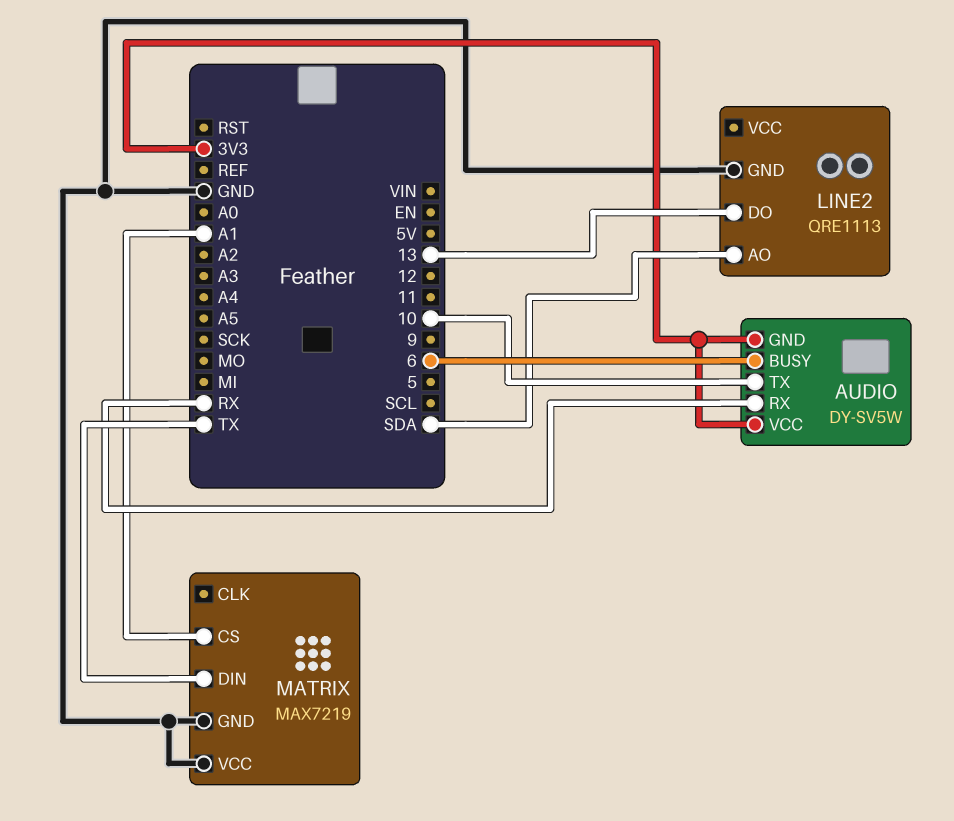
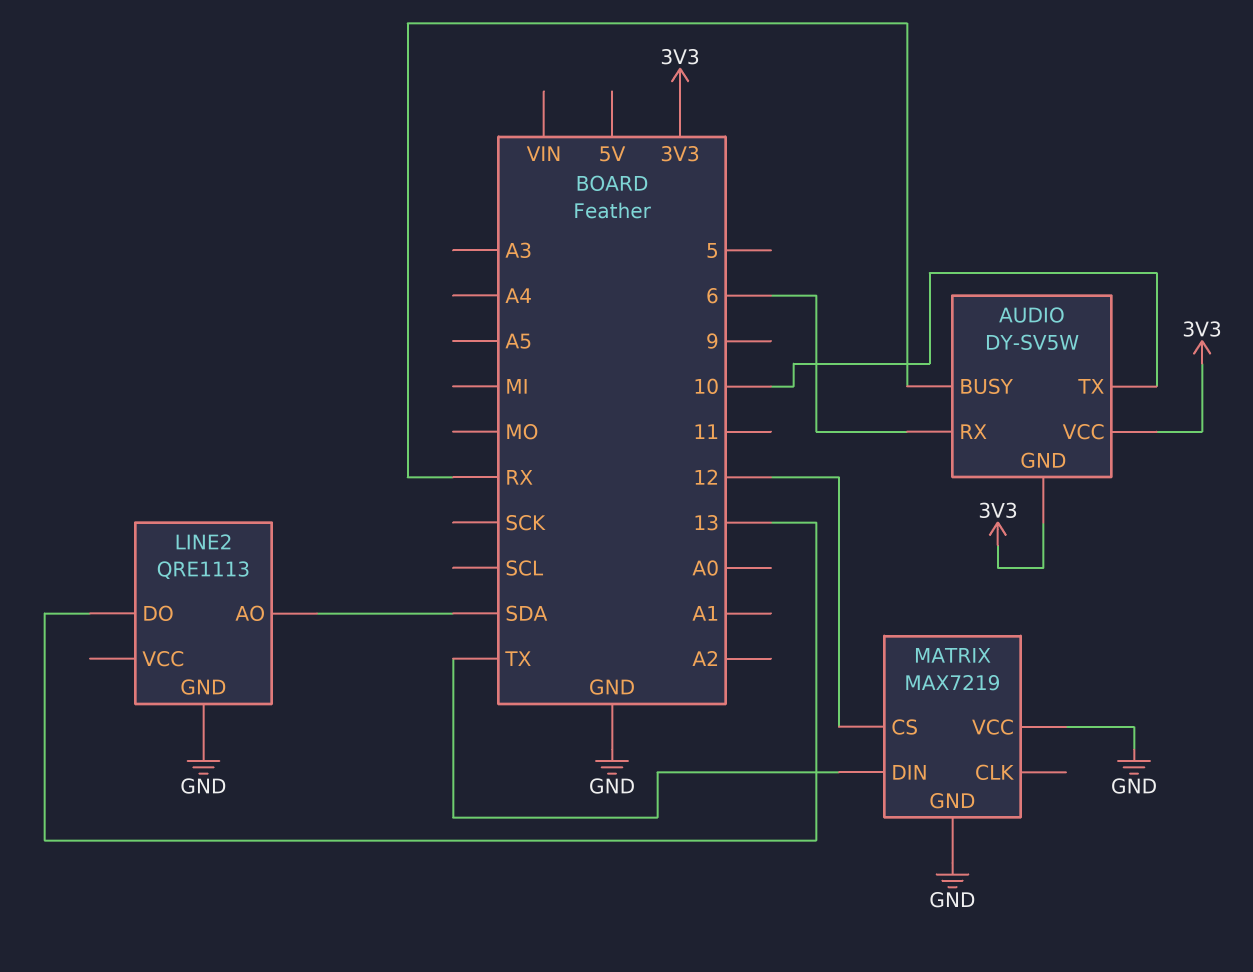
AUDIO pin BUSY: 6 -> RX
AUDIO pin RX: RX -> 6
MATRIX pin CS: A1 -> 12

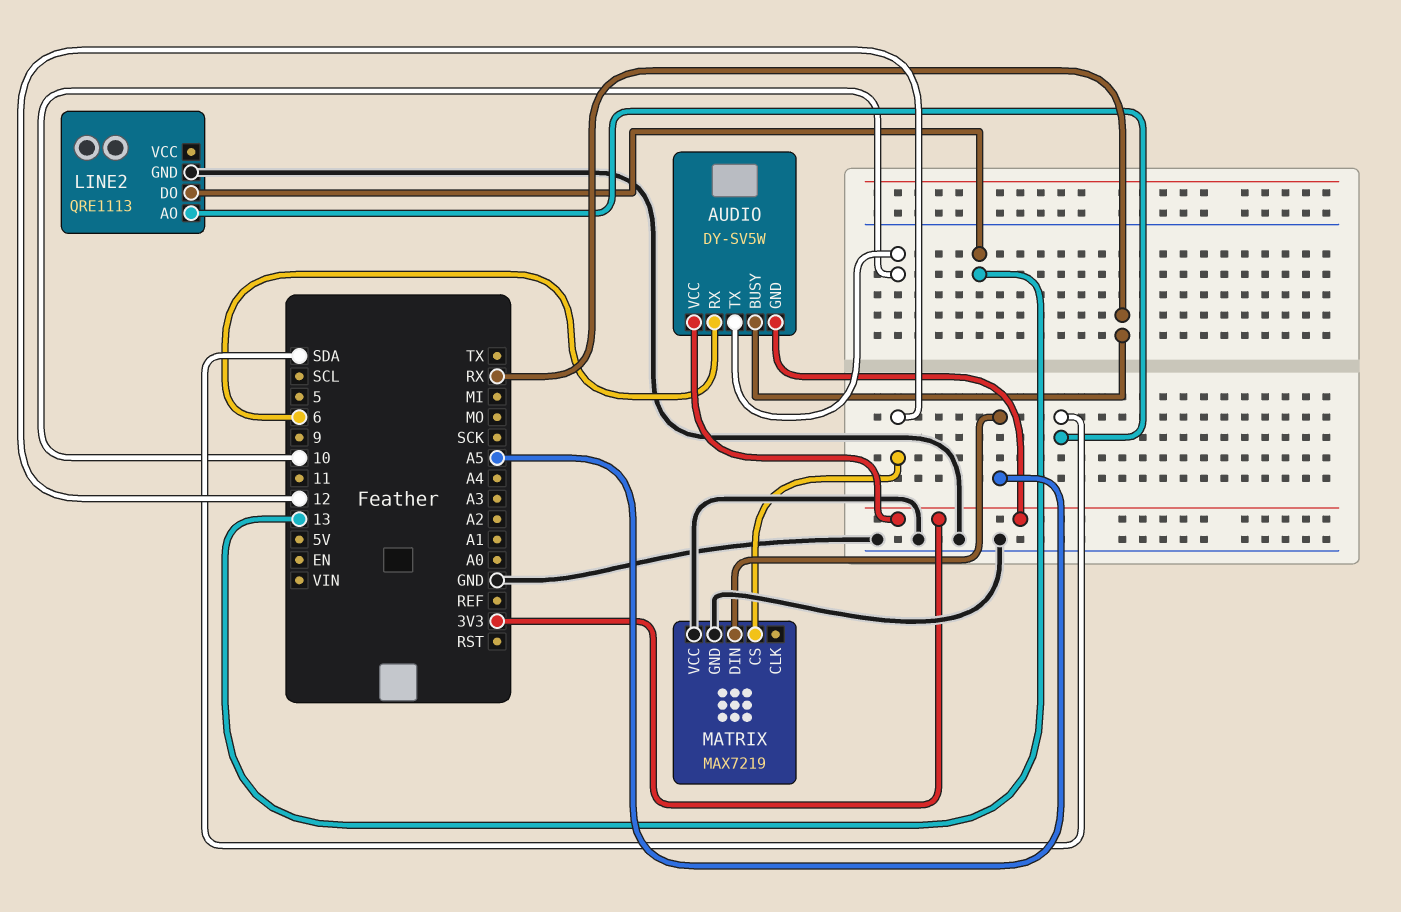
MATRIX pin DIN: TX -> A5

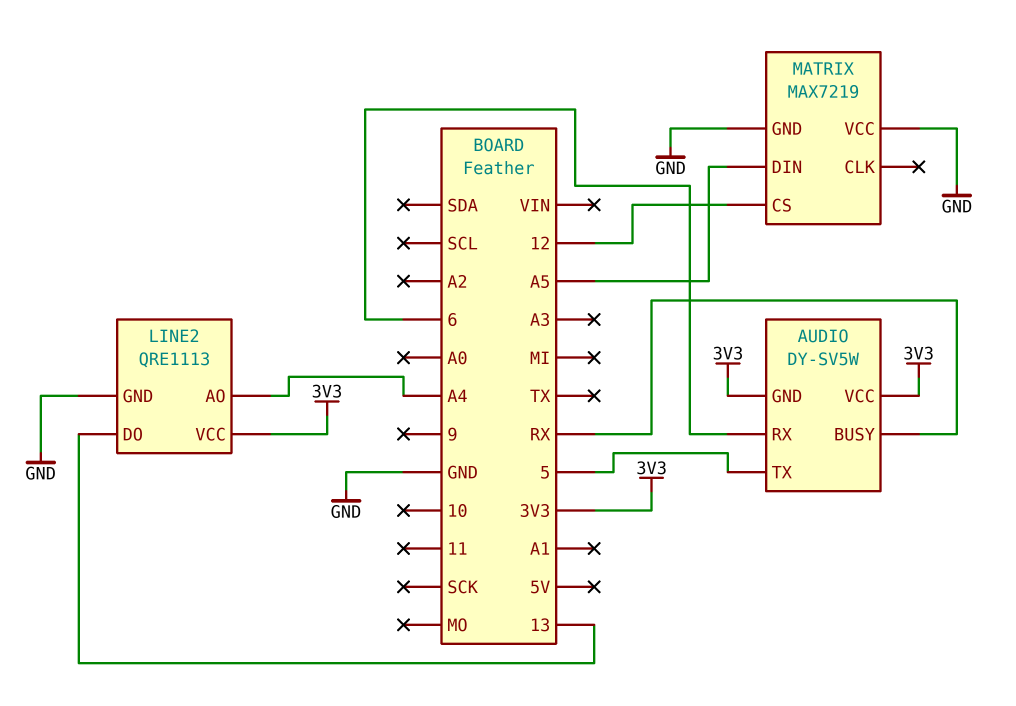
AUDIO pin TX: 10 -> 5
LINE2 pin AO: SDA -> A4
LINE2 pin VCC: none -> 3V3

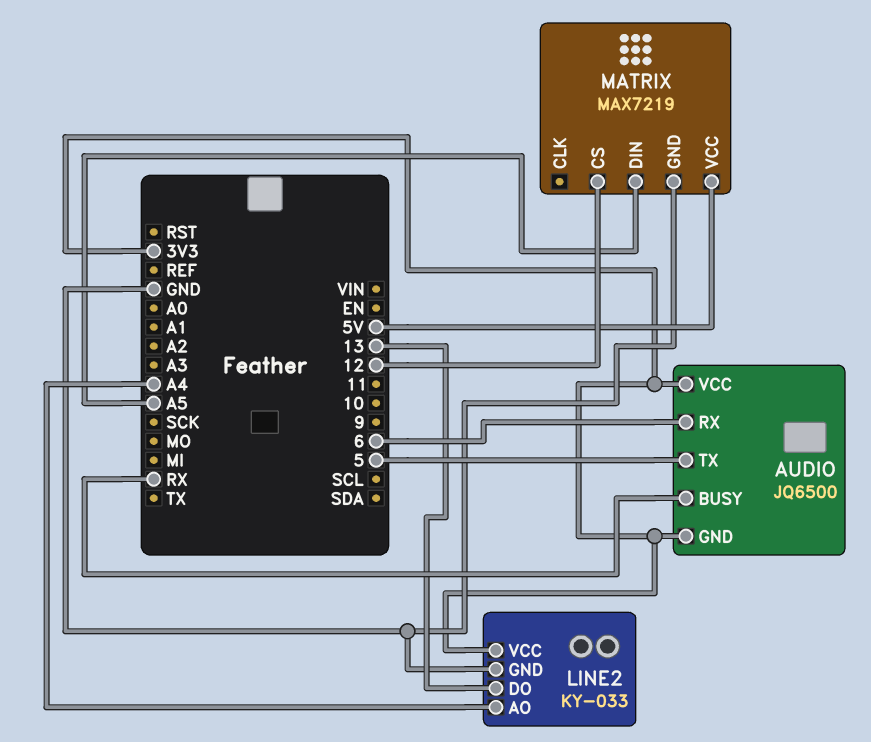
AUDIO: DY-SV5W -> JQ6500
LINE2: QRE1113 -> KY-033
MATRIX pin VCC: GND -> 5V

